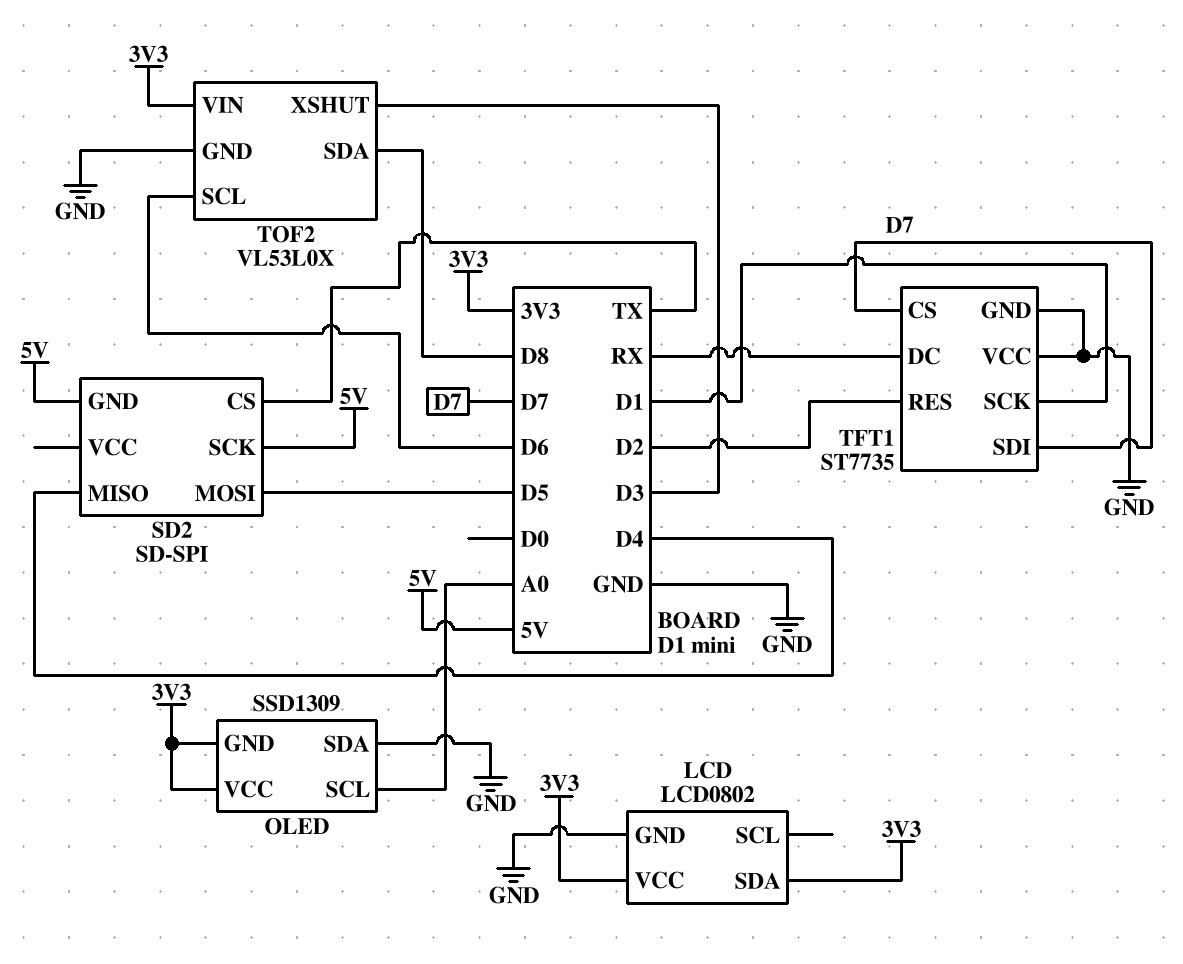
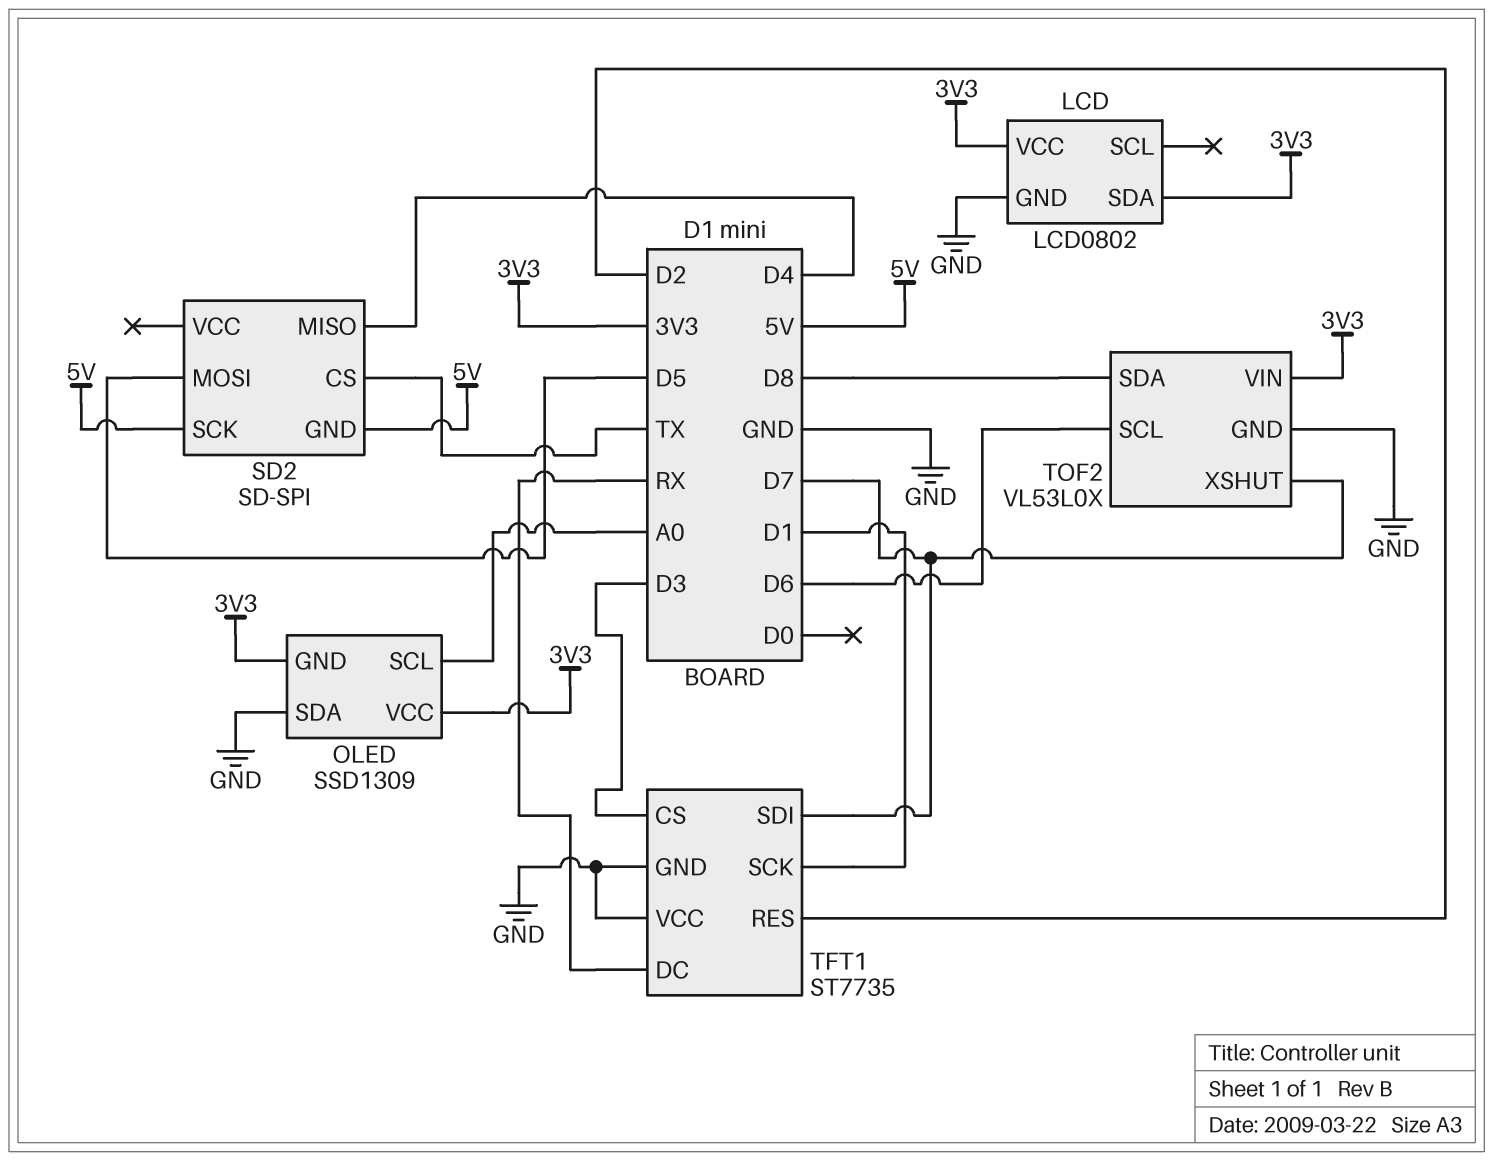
TFT1 pin CS: D7 -> D3
TOF2 pin XSHUT: D3 -> D7

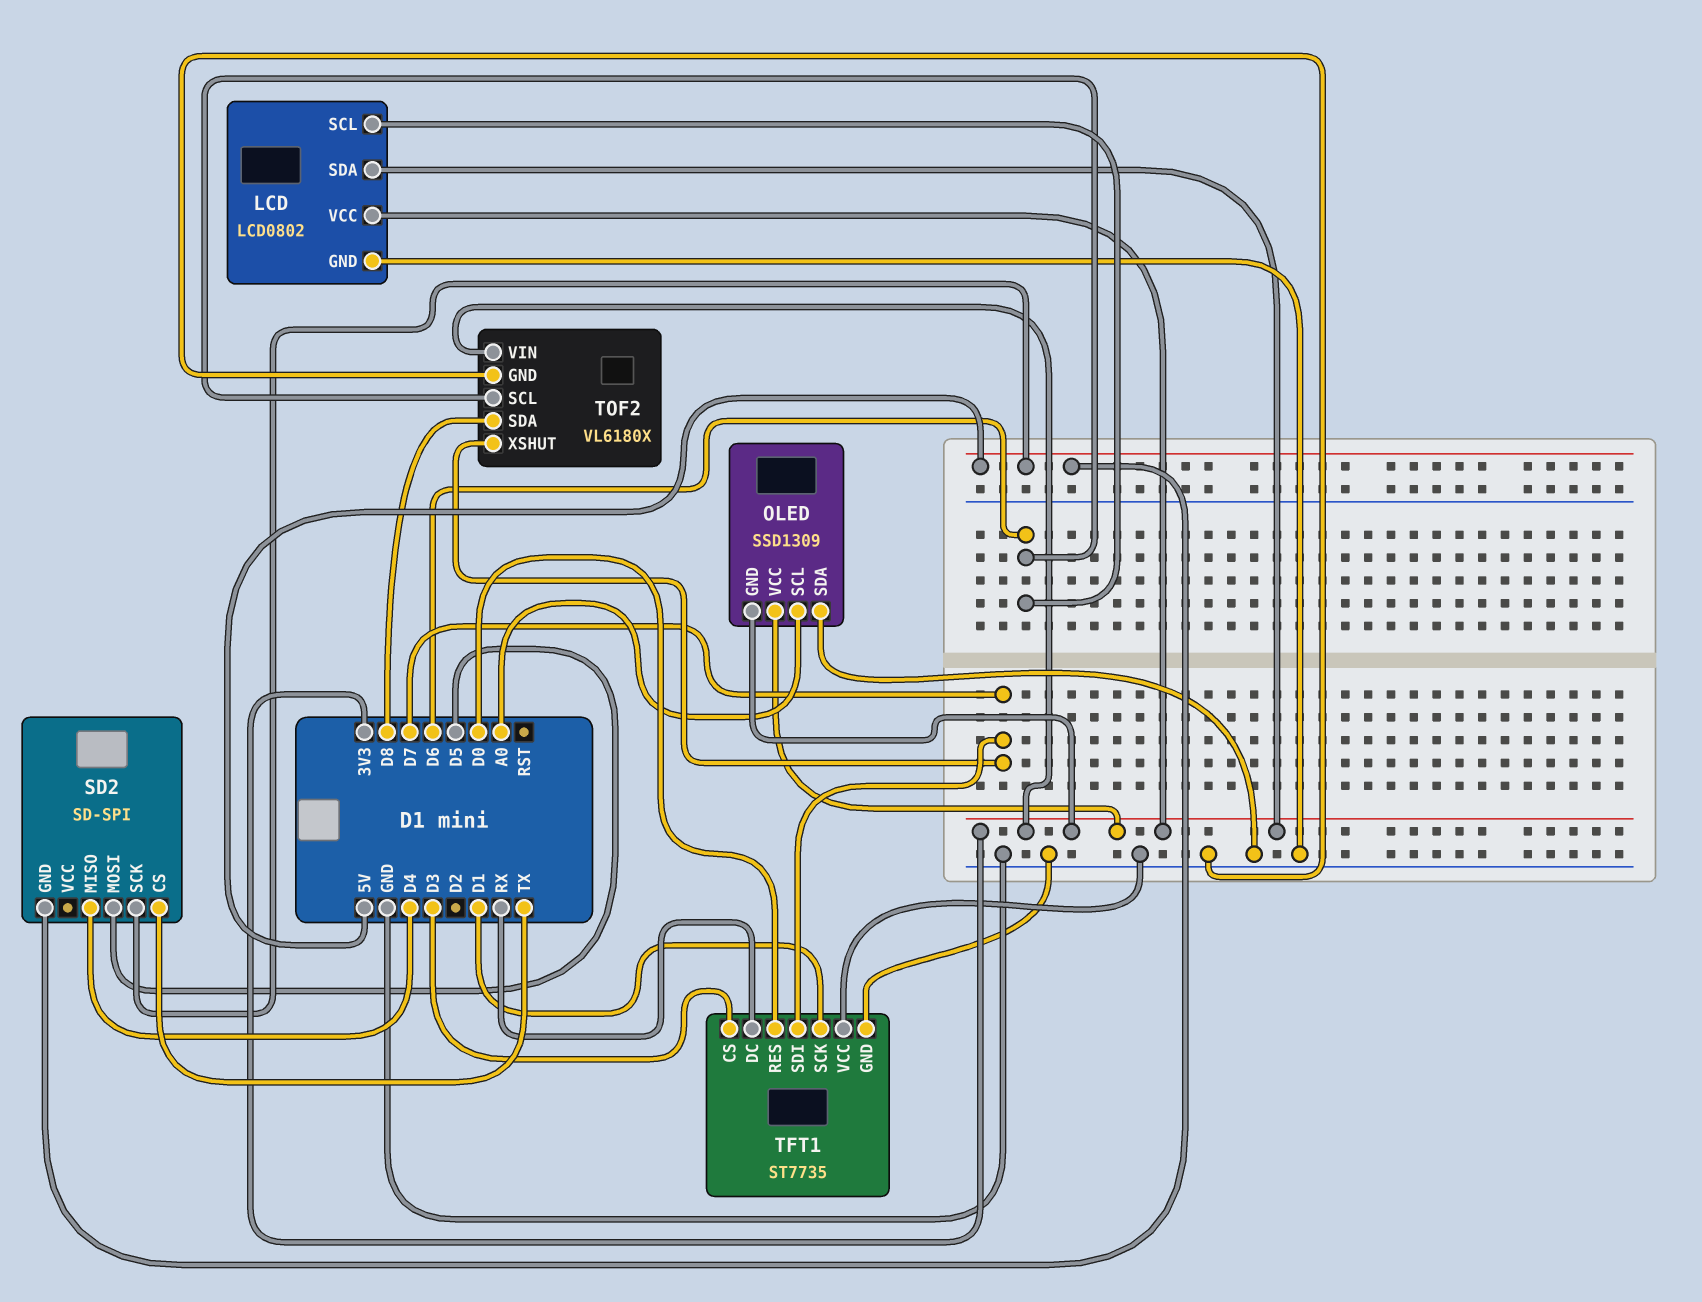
LCD pin SCL: none -> D6
TFT1 pin RES: D2 -> D0
TOF2: VL53L0X -> VL6180X

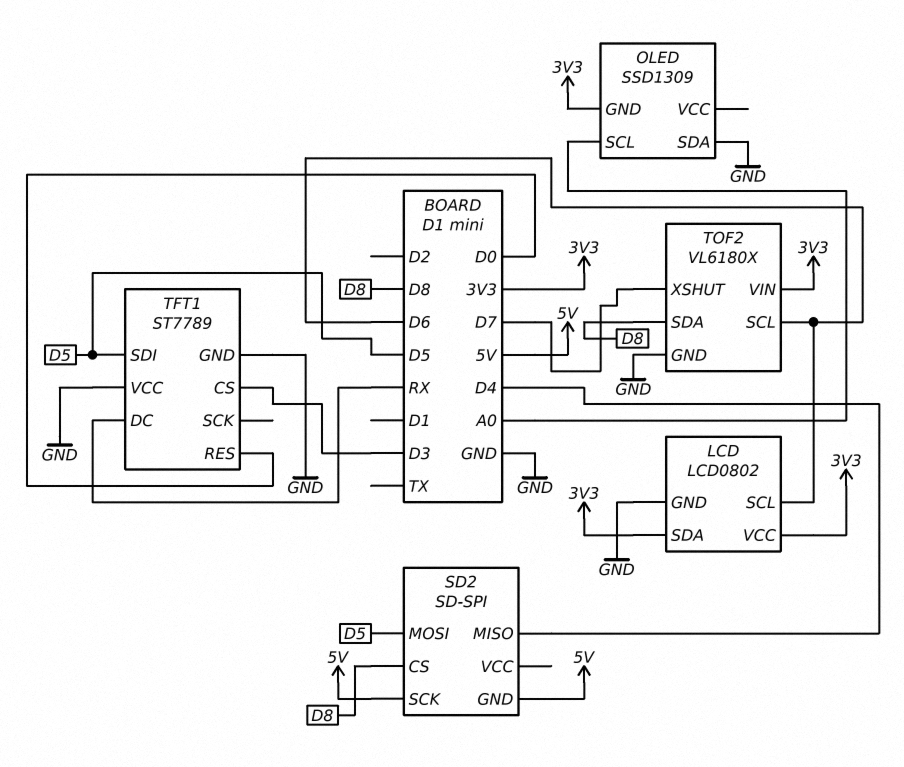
OLED pin VCC: 3V3 -> none
SD2 pin CS: TX -> D8
TFT1: ST7735 -> ST7789
TFT1 pin SCK: D1 -> none
TFT1 pin SDI: D7 -> D5

